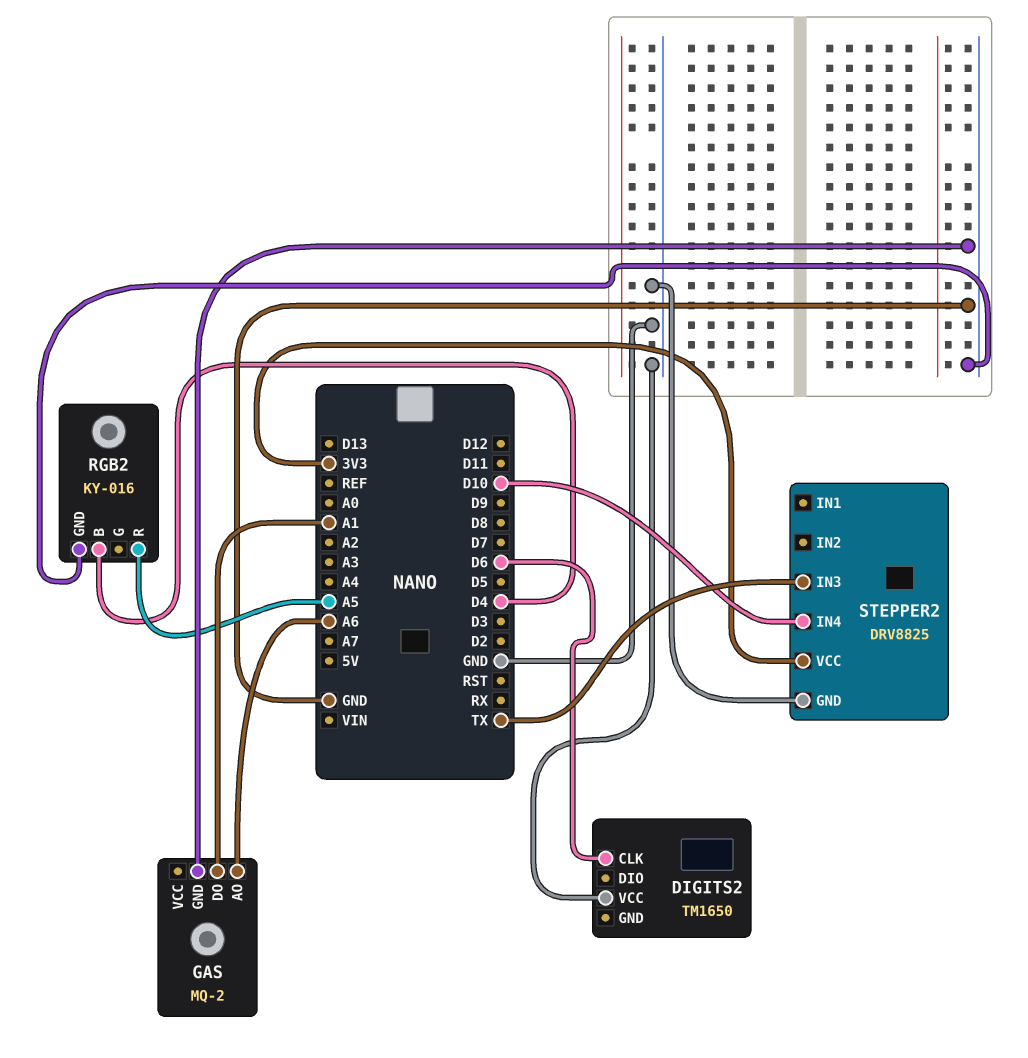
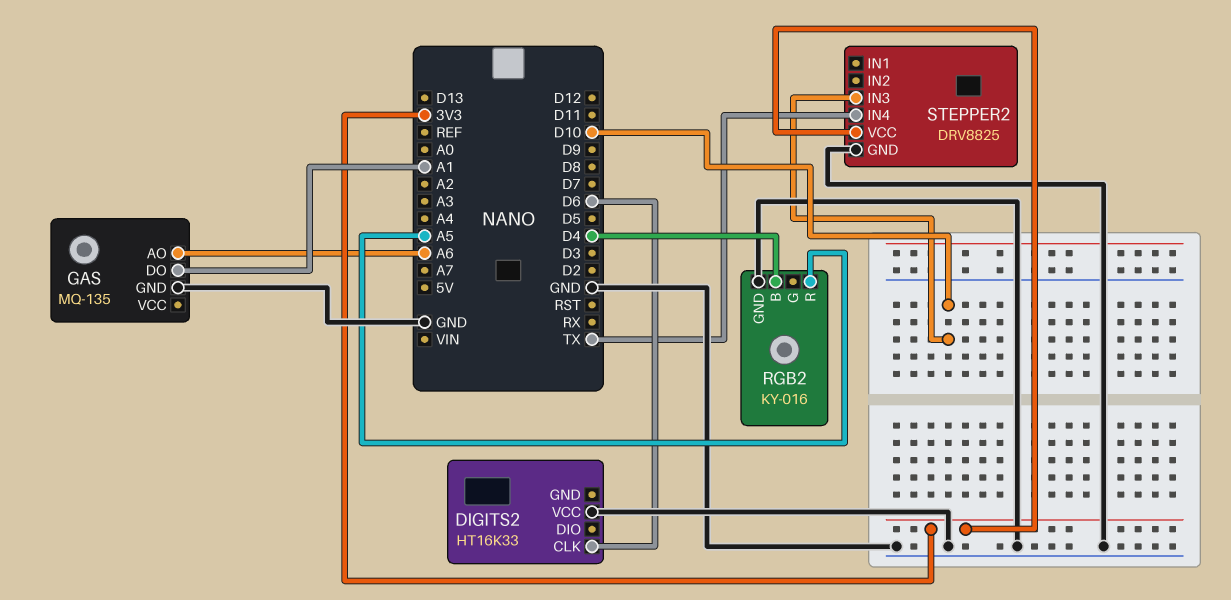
DIGITS2: TM1650 -> HT16K33
GAS: MQ-2 -> MQ-135
STEPPER2 pin IN3: TX -> D10
STEPPER2 pin IN4: D10 -> TX

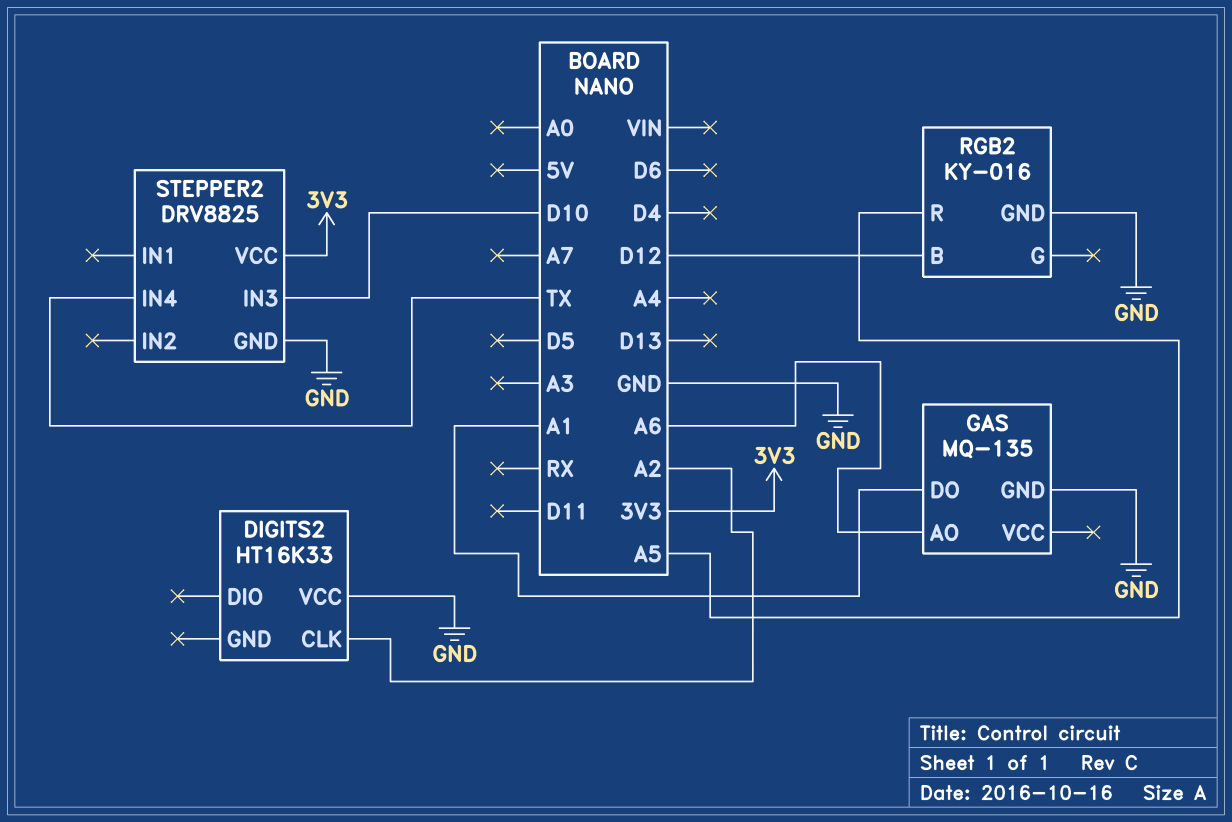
DIGITS2 pin CLK: D6 -> A2
RGB2 pin B: D4 -> D12

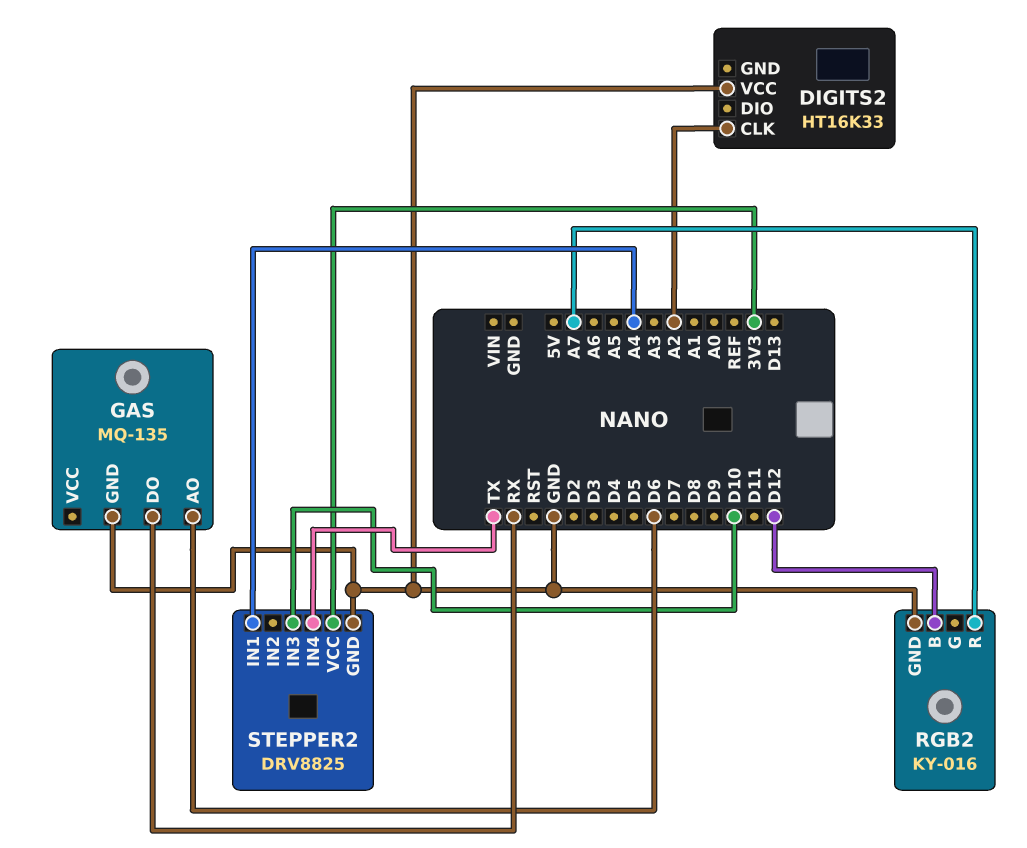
GAS pin AO: A6 -> D6
GAS pin DO: A1 -> RX
RGB2 pin R: A5 -> A7
STEPPER2 pin IN1: none -> A4

